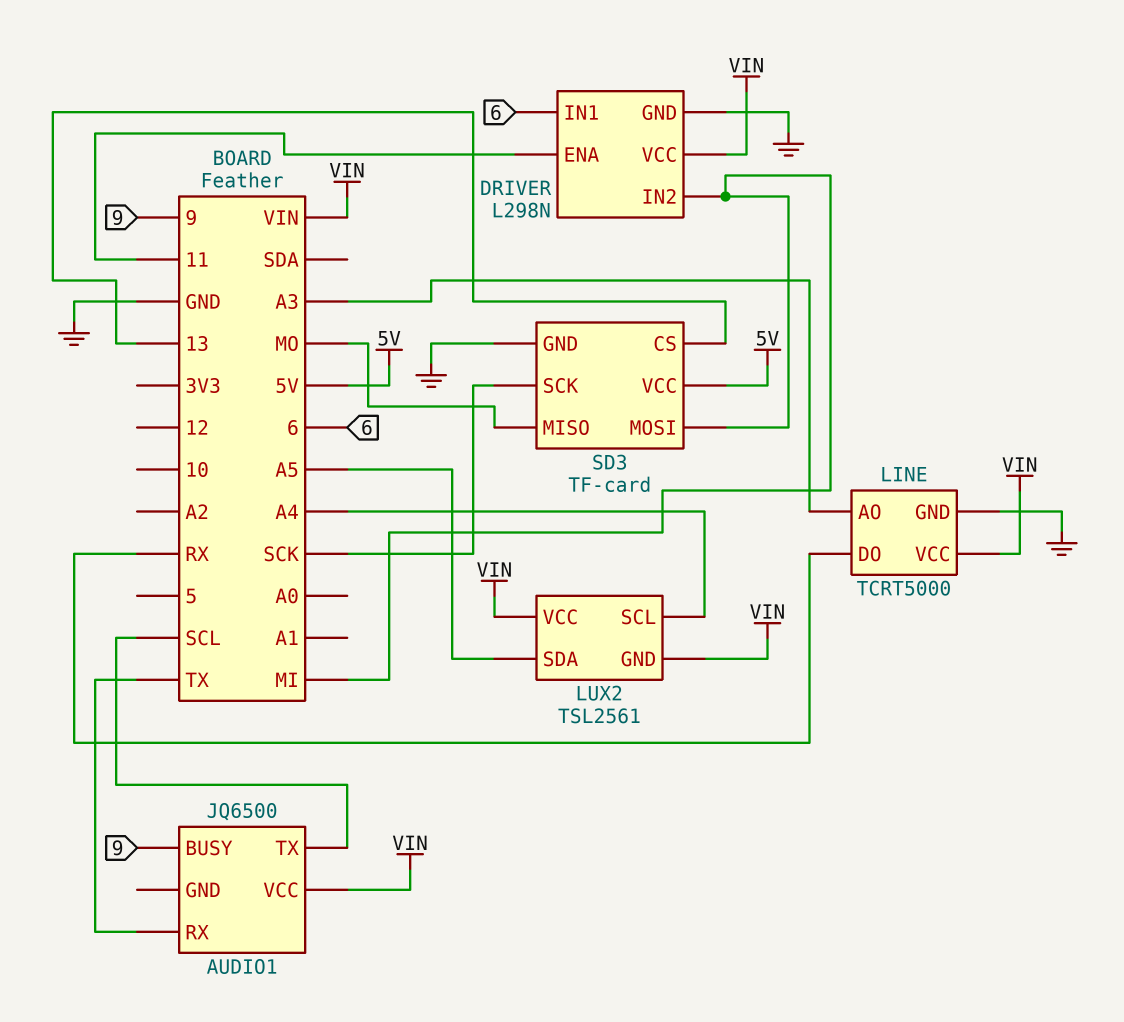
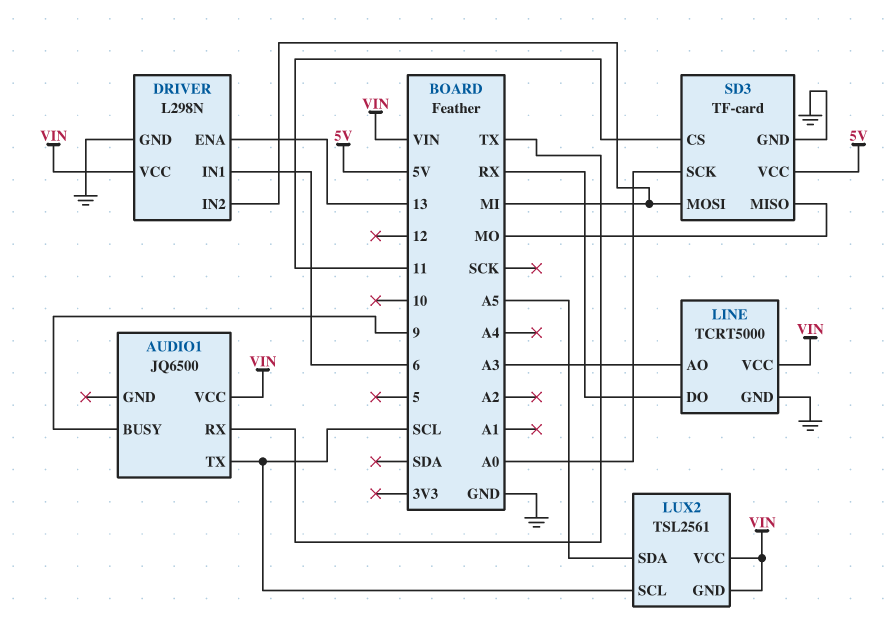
DRIVER pin ENA: 11 -> 13
LUX2 pin SCL: A4 -> SCL
SD3 pin CS: 13 -> 11
SD3 pin SCK: SCK -> A0

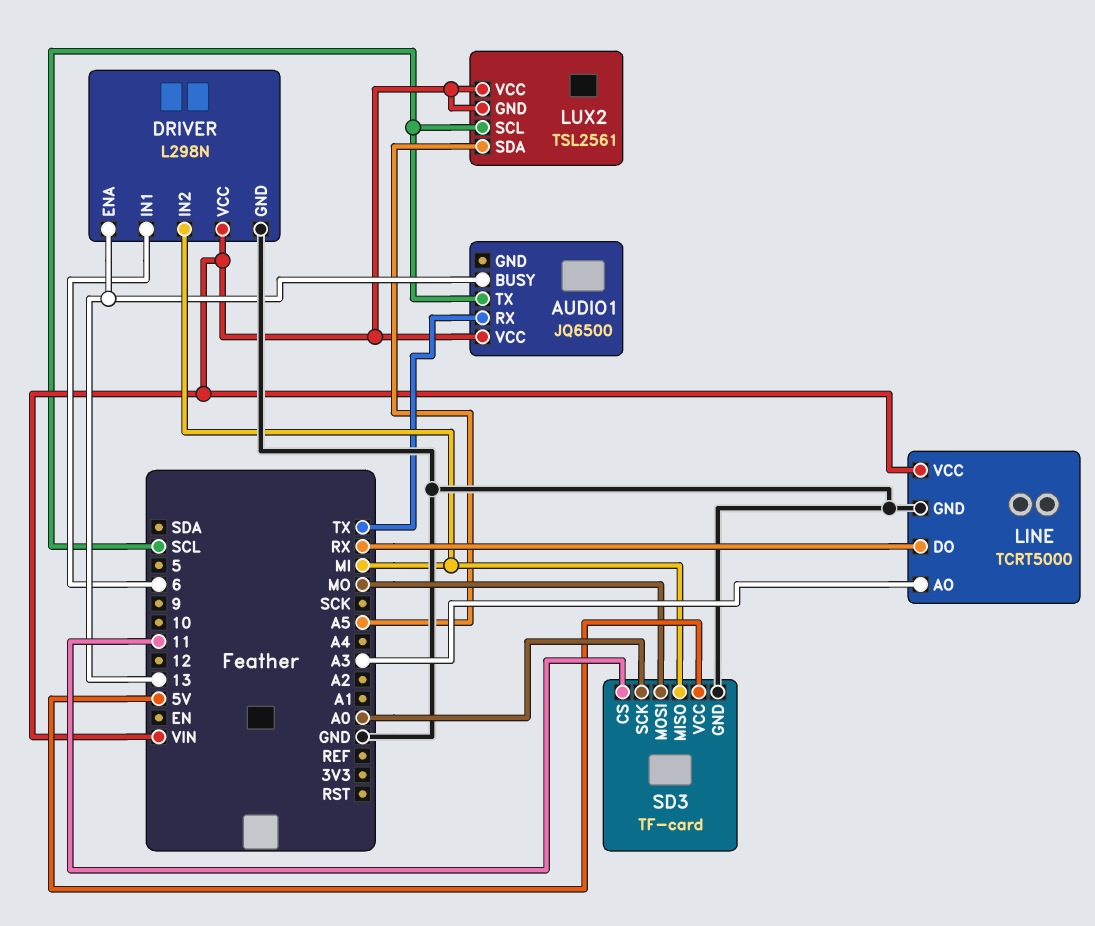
AUDIO1 pin BUSY: 9 -> 13
SD3 pin MISO: MO -> MI
SD3 pin MOSI: MI -> MO

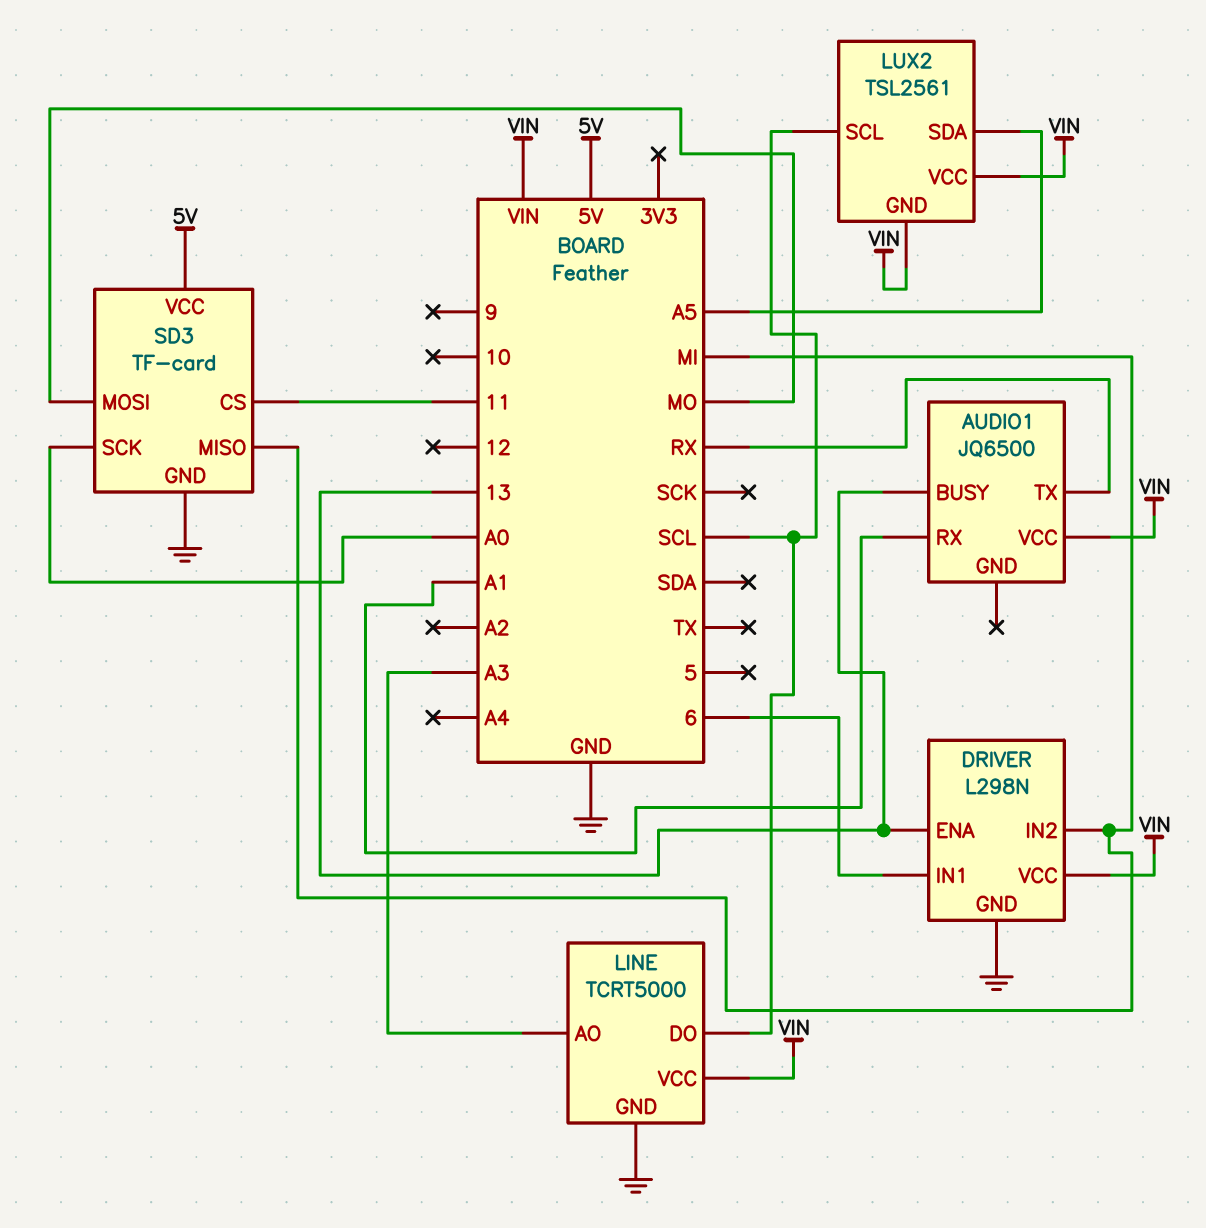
AUDIO1 pin RX: TX -> A1
AUDIO1 pin TX: SCL -> RX
LINE pin DO: RX -> SCL

